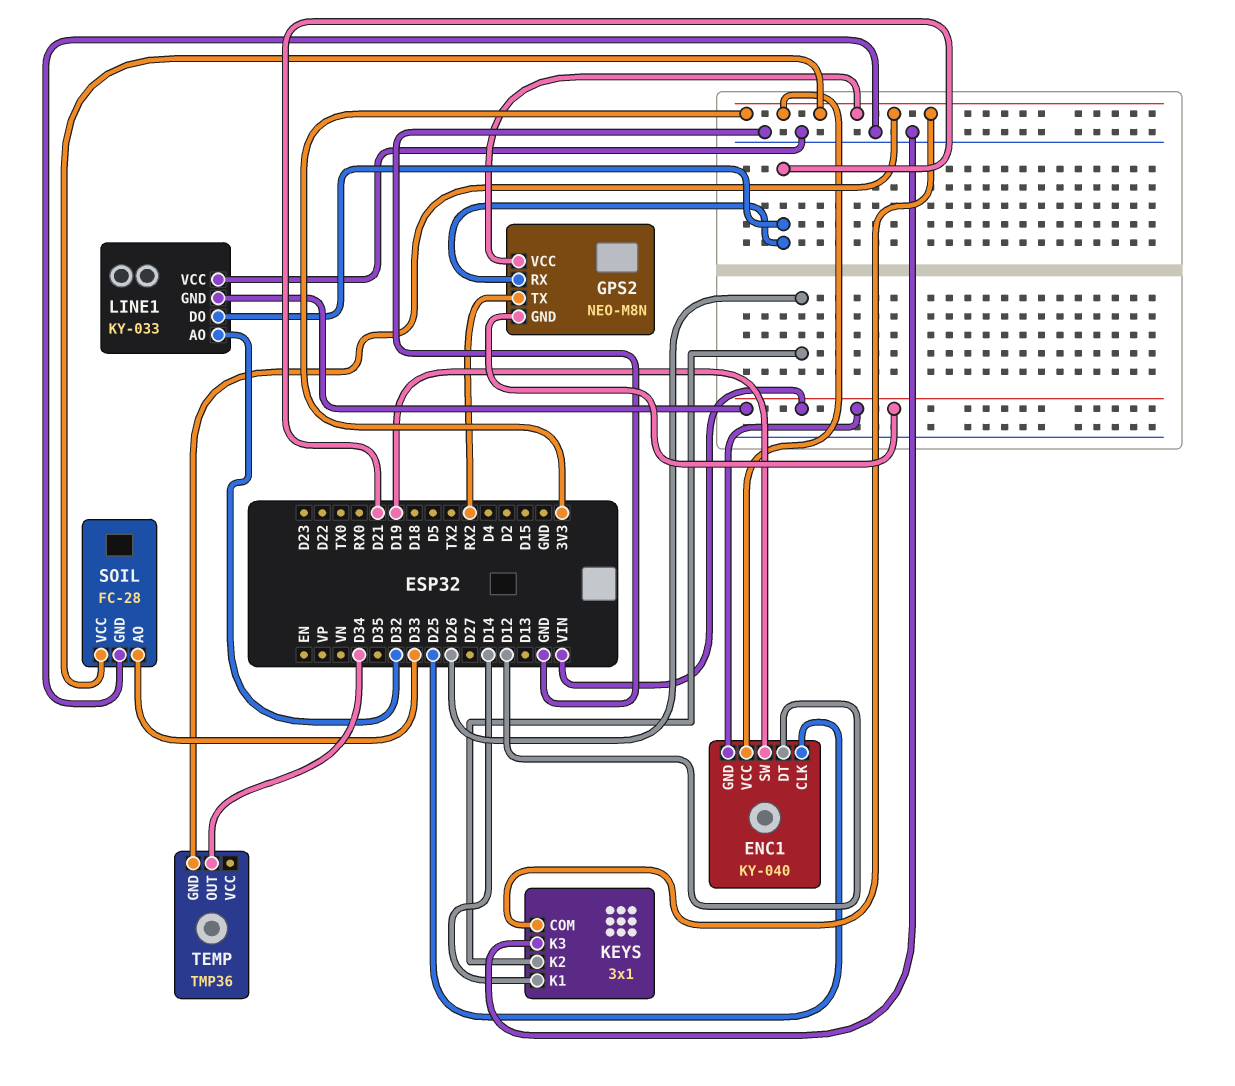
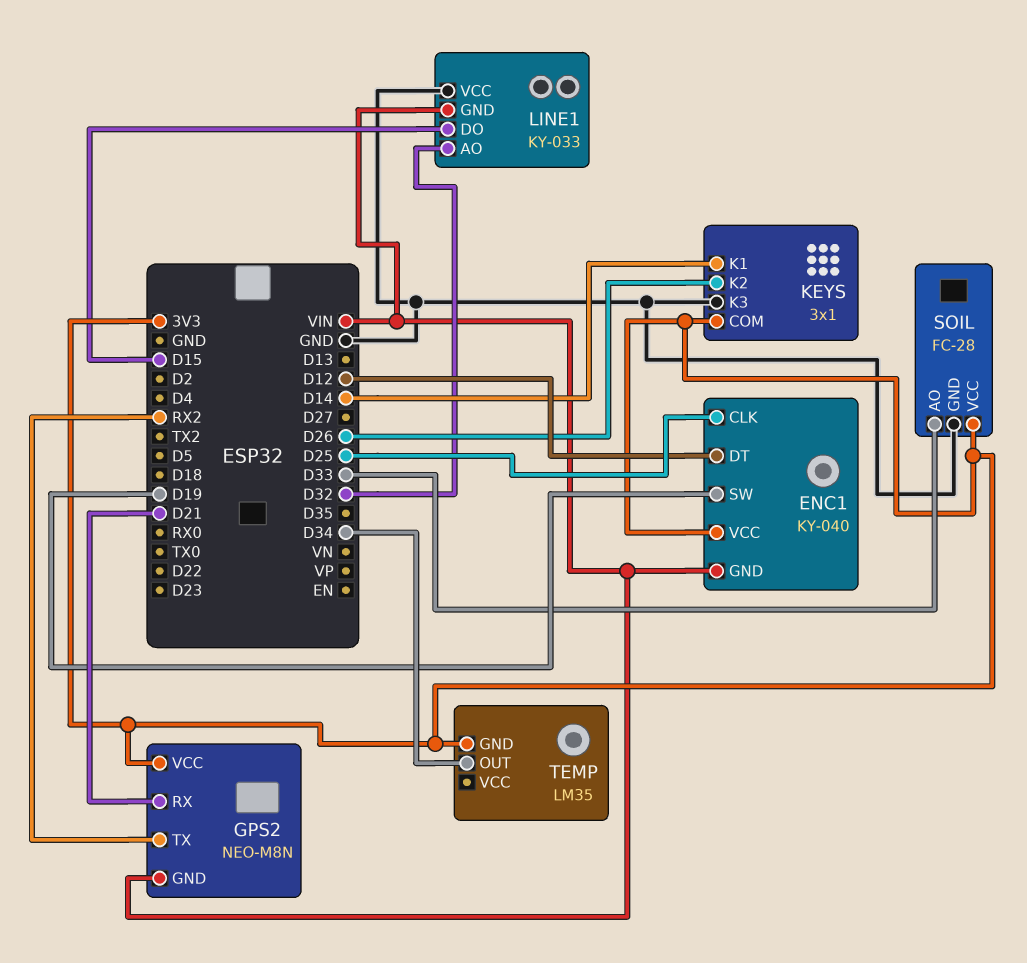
LINE1 pin DO: D21 -> D15
TEMP: TMP36 -> LM35

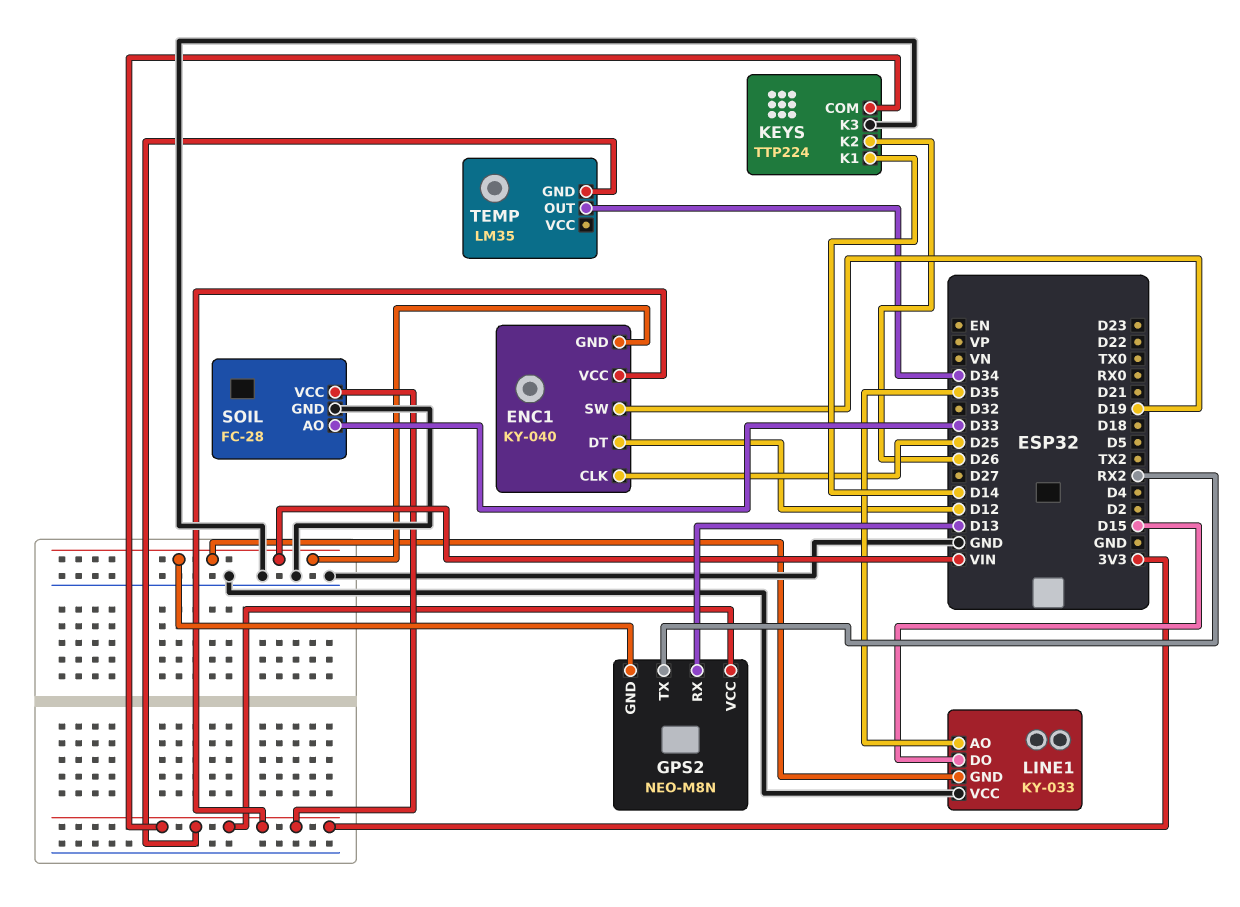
GPS2 pin RX: D21 -> D13
KEYS: 3x1 -> TTP224
LINE1 pin AO: D32 -> D35

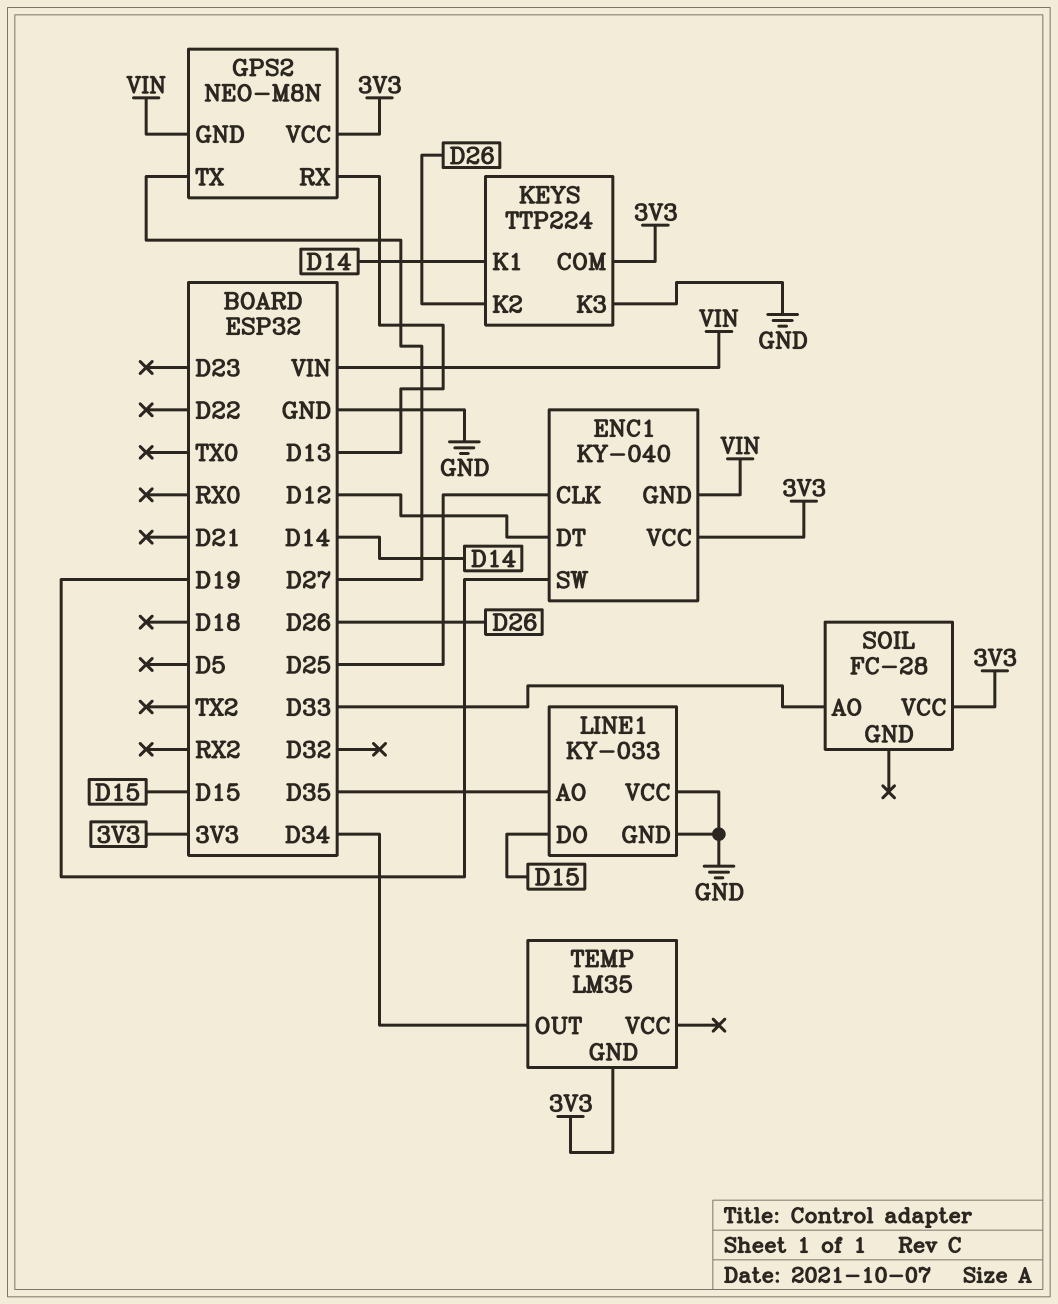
GPS2 pin TX: RX2 -> D27
LINE1 pin GND: VIN -> GND
SOIL pin GND: GND -> none

